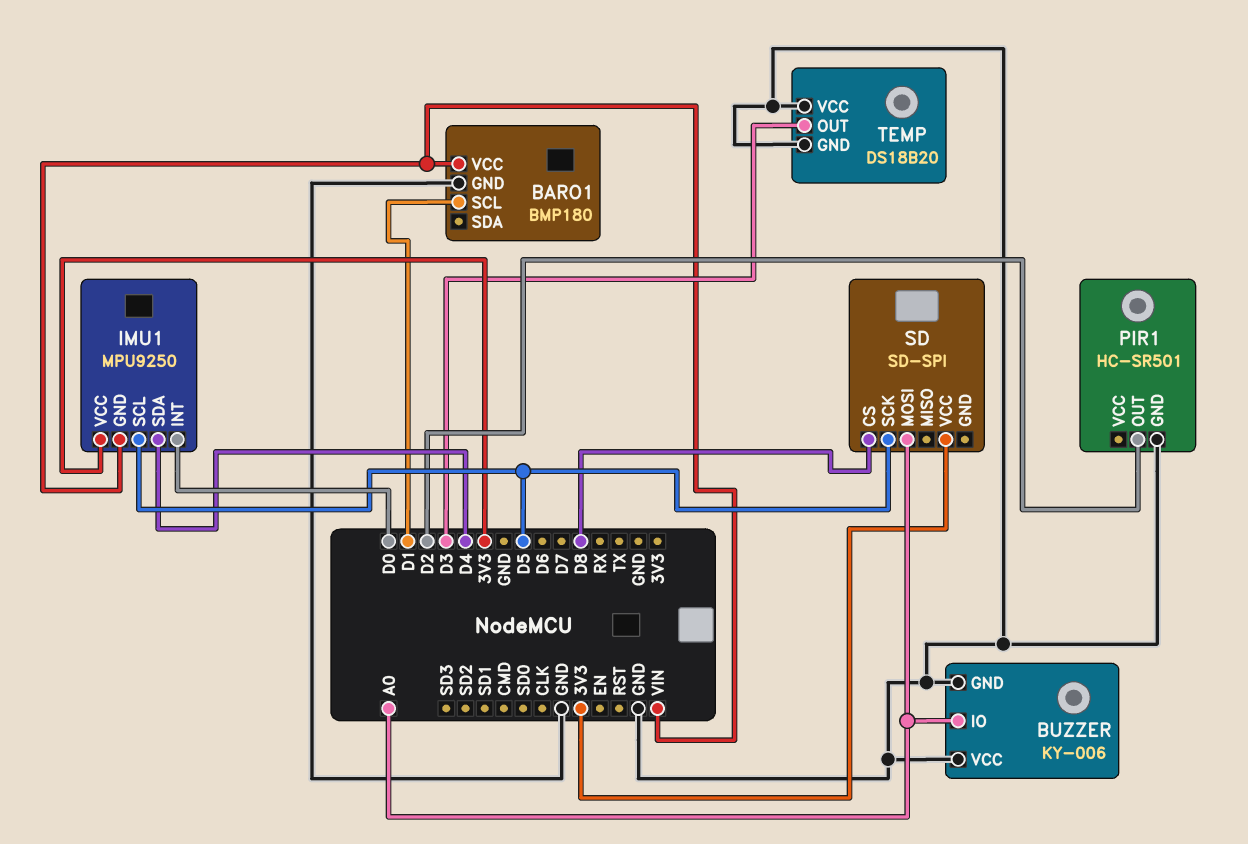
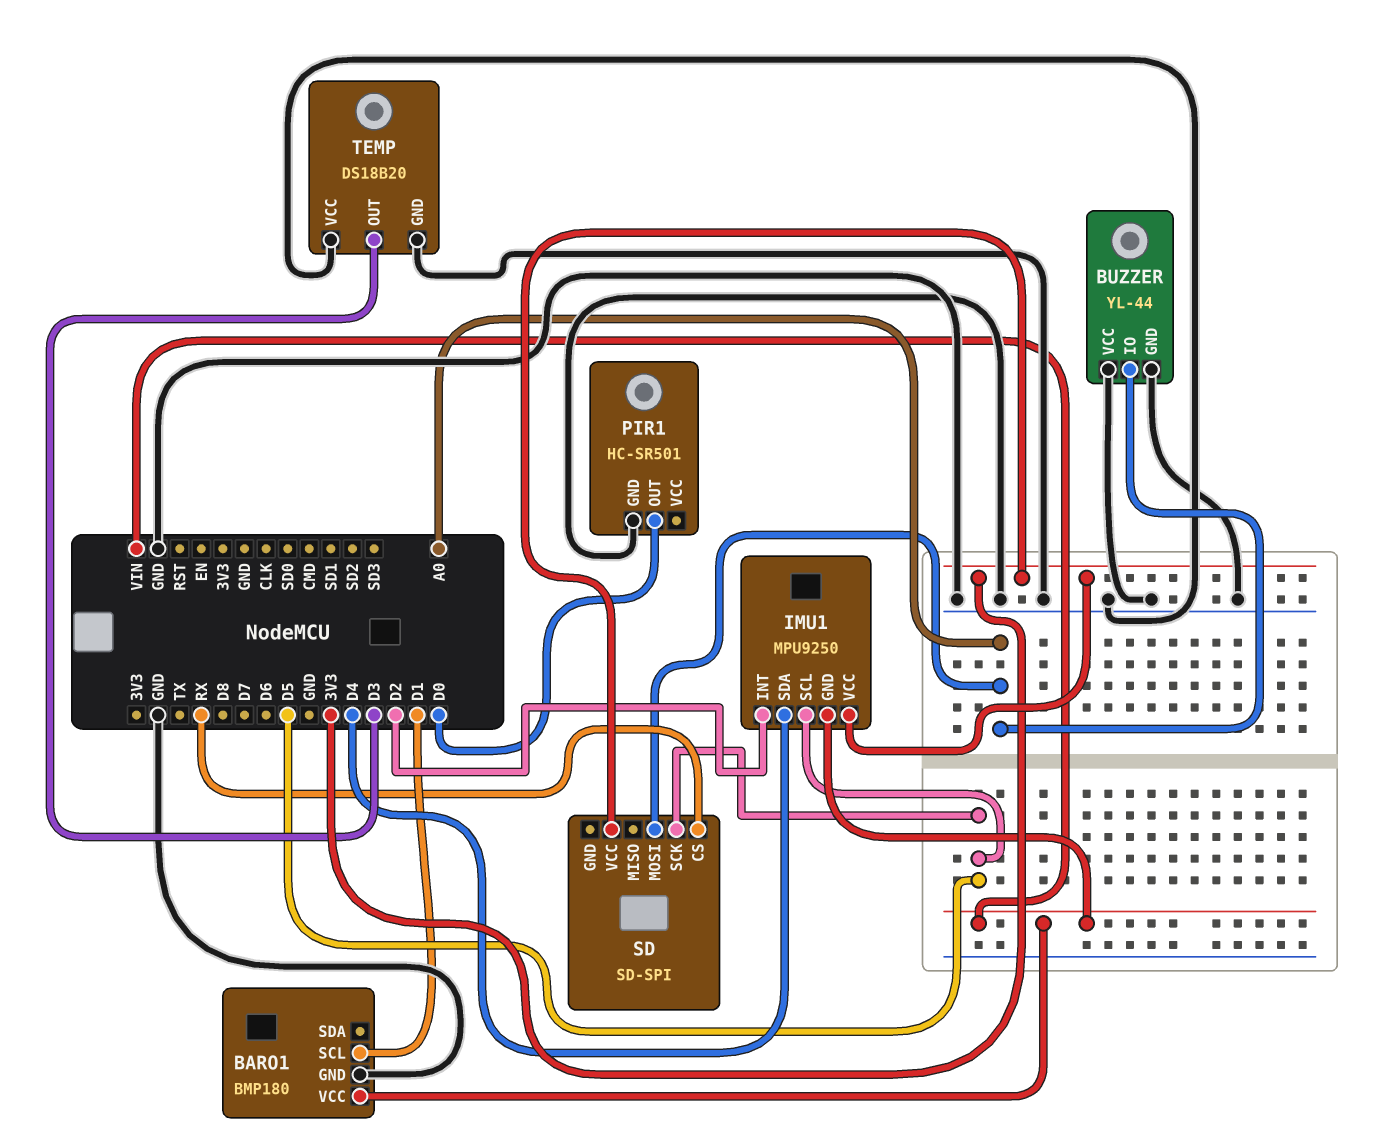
BUZZER: KY-006 -> YL-44
IMU1 pin INT: D0 -> D2
PIR1 pin OUT: D2 -> D0
SD pin CS: D8 -> RX

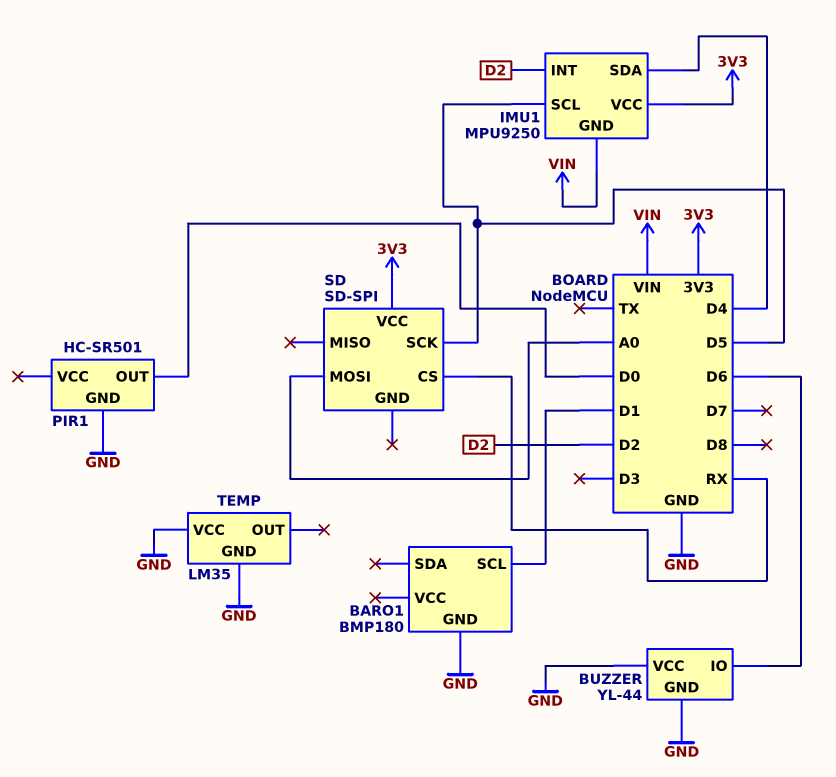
BARO1 pin VCC: VIN -> none
BUZZER pin IO: A0 -> D6
TEMP: DS18B20 -> LM35
TEMP pin OUT: D3 -> none

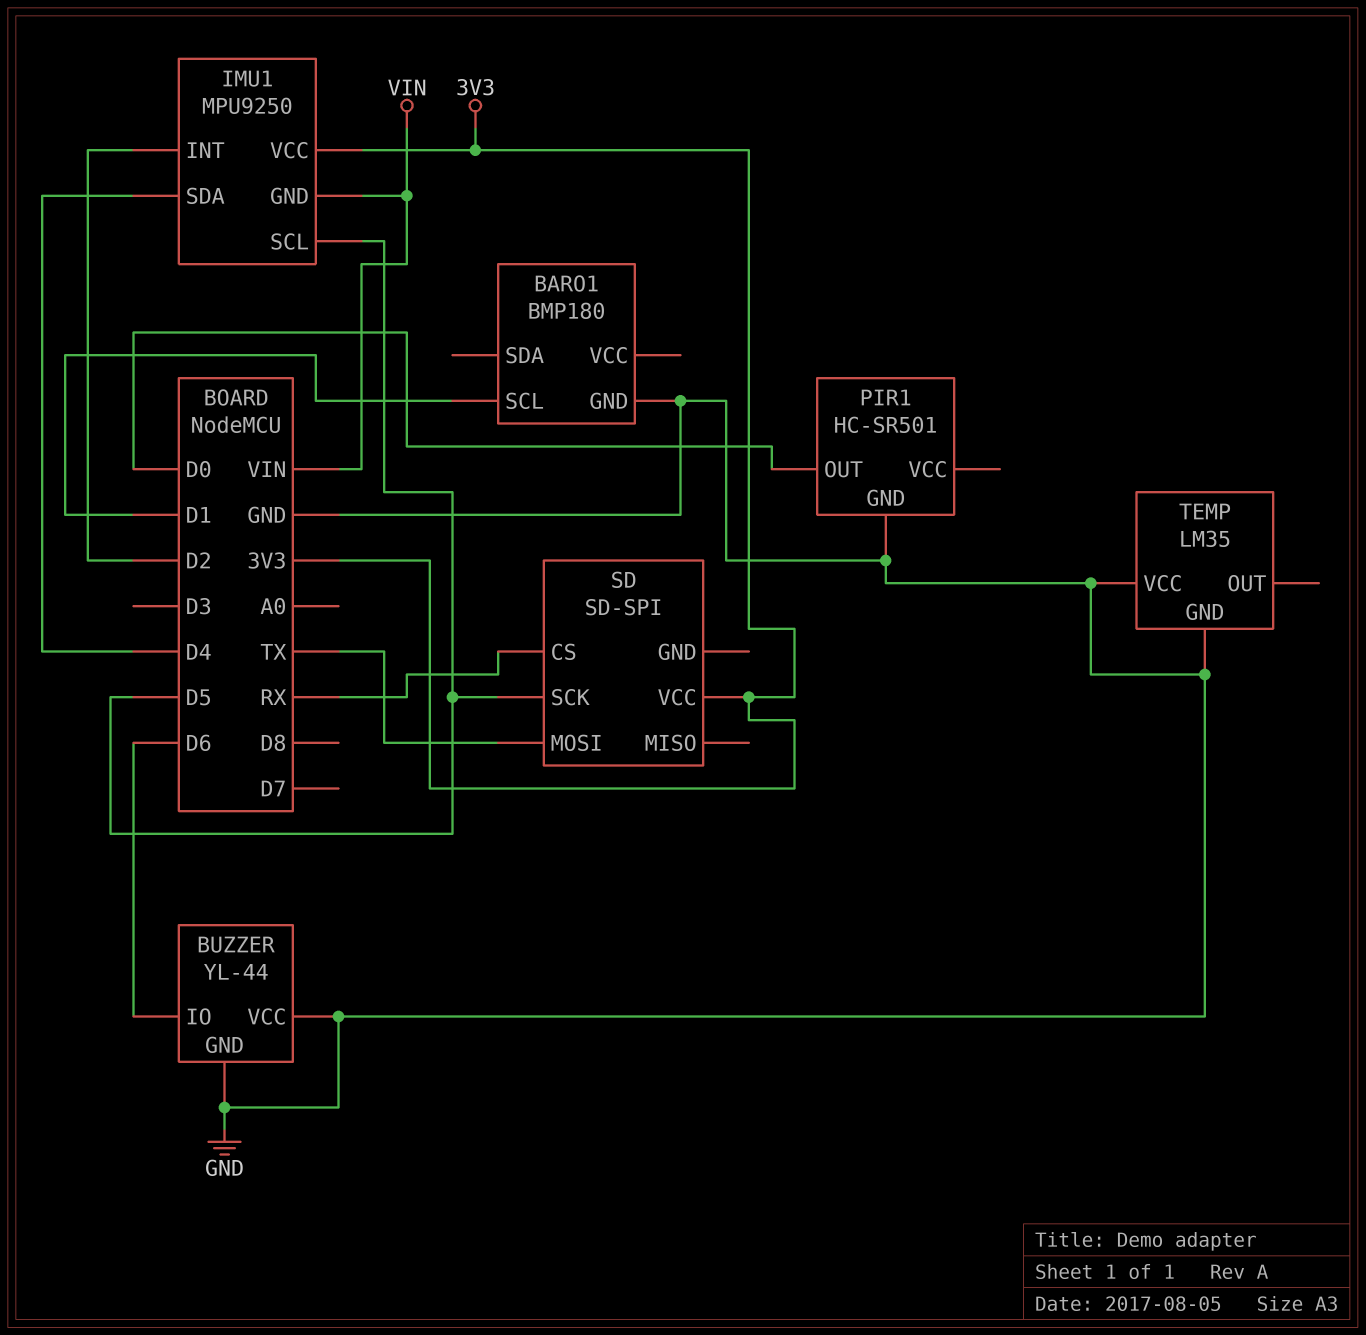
SD pin MOSI: A0 -> TX

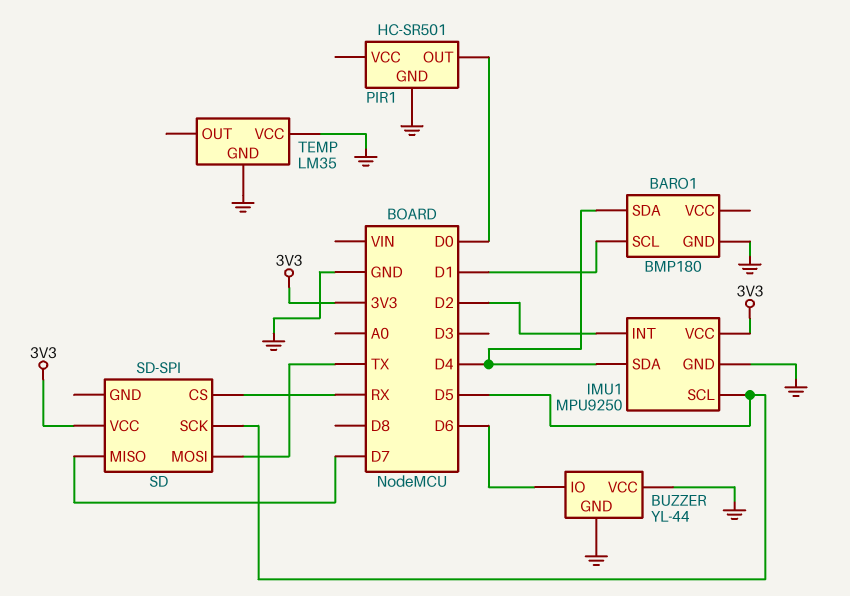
BARO1 pin SDA: none -> D4
IMU1 pin GND: VIN -> GND
SD pin MISO: none -> D7

